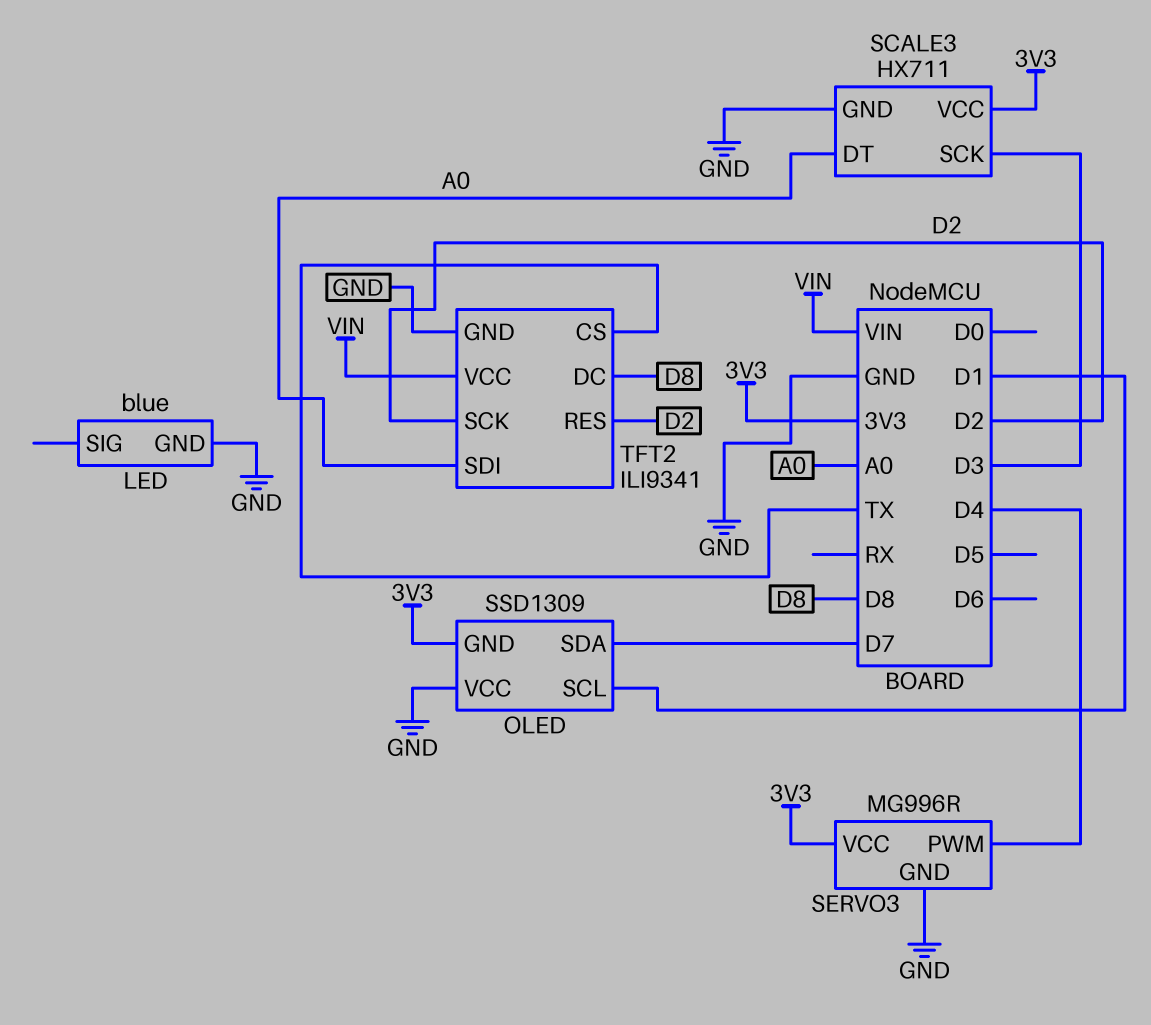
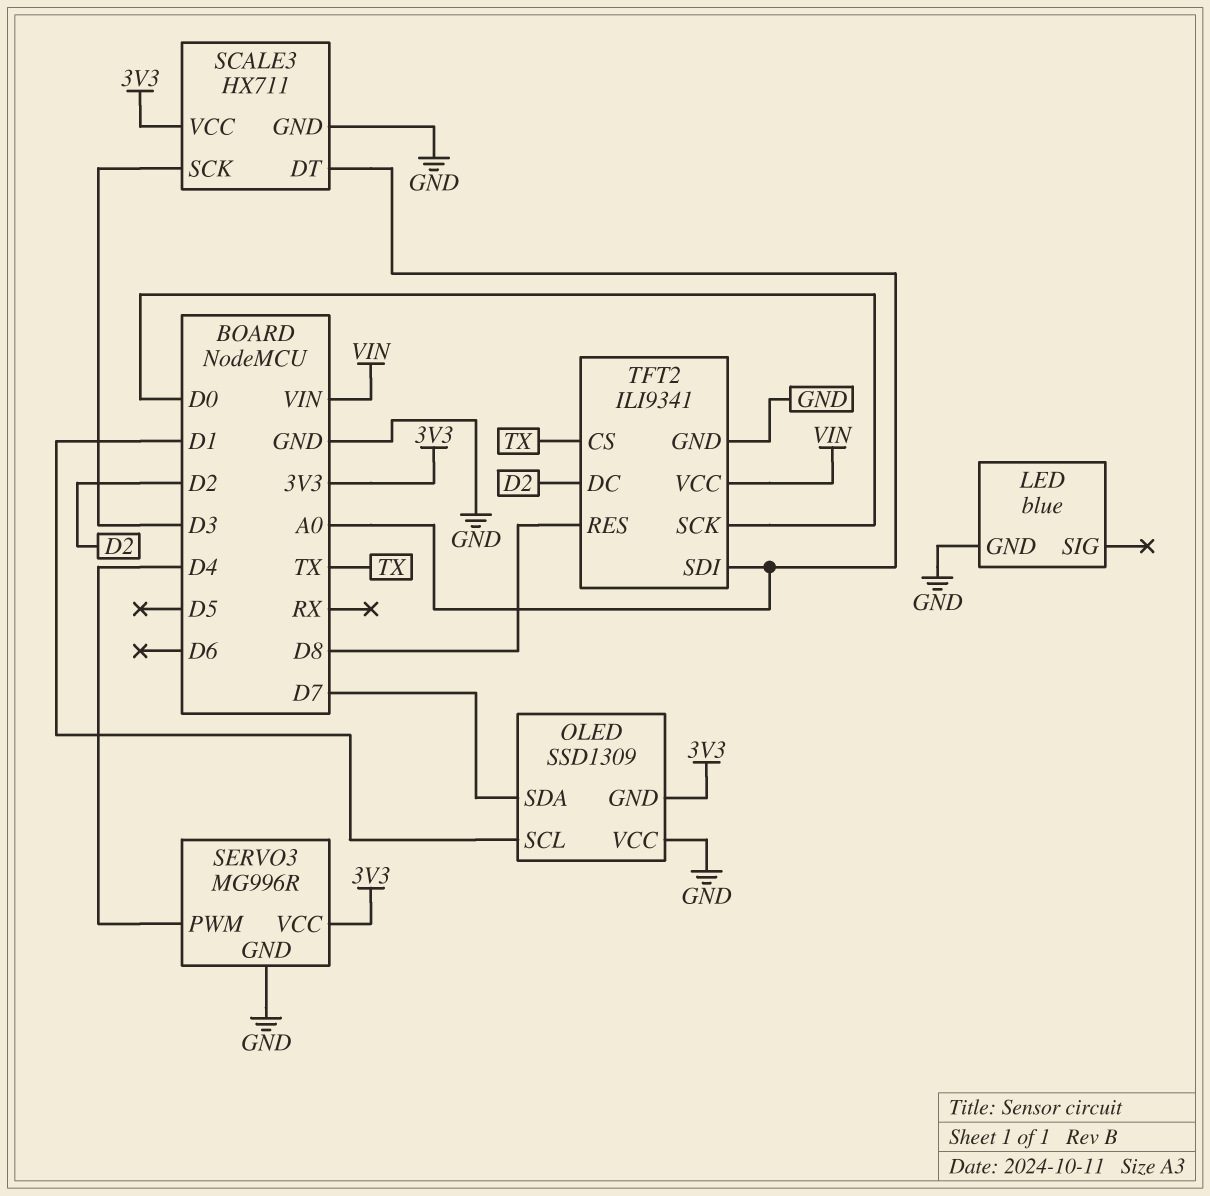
TFT2 pin DC: D8 -> D2
TFT2 pin RES: D2 -> D8
TFT2 pin SCK: D2 -> D0

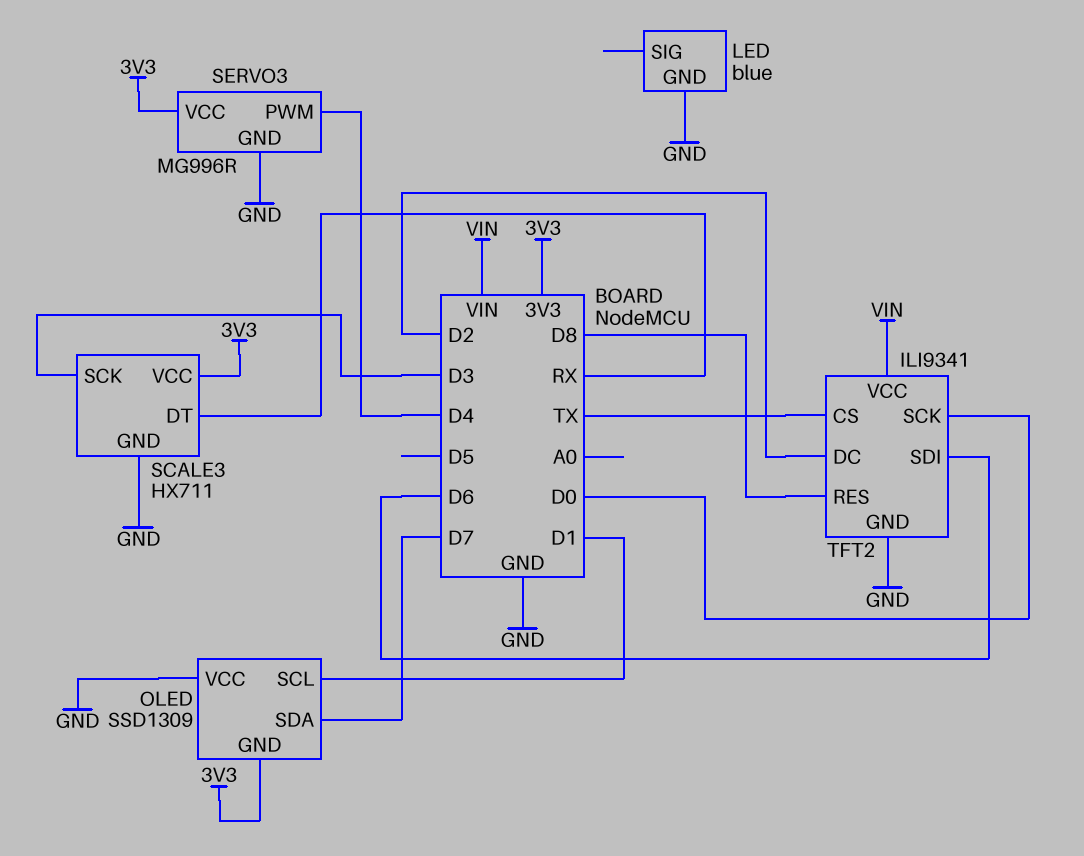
SCALE3 pin DT: A0 -> RX
TFT2 pin SDI: A0 -> D6

